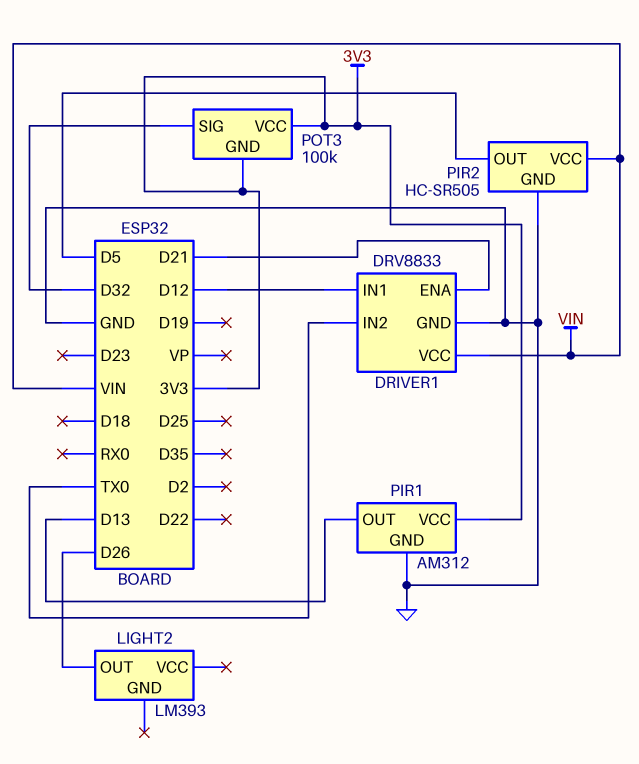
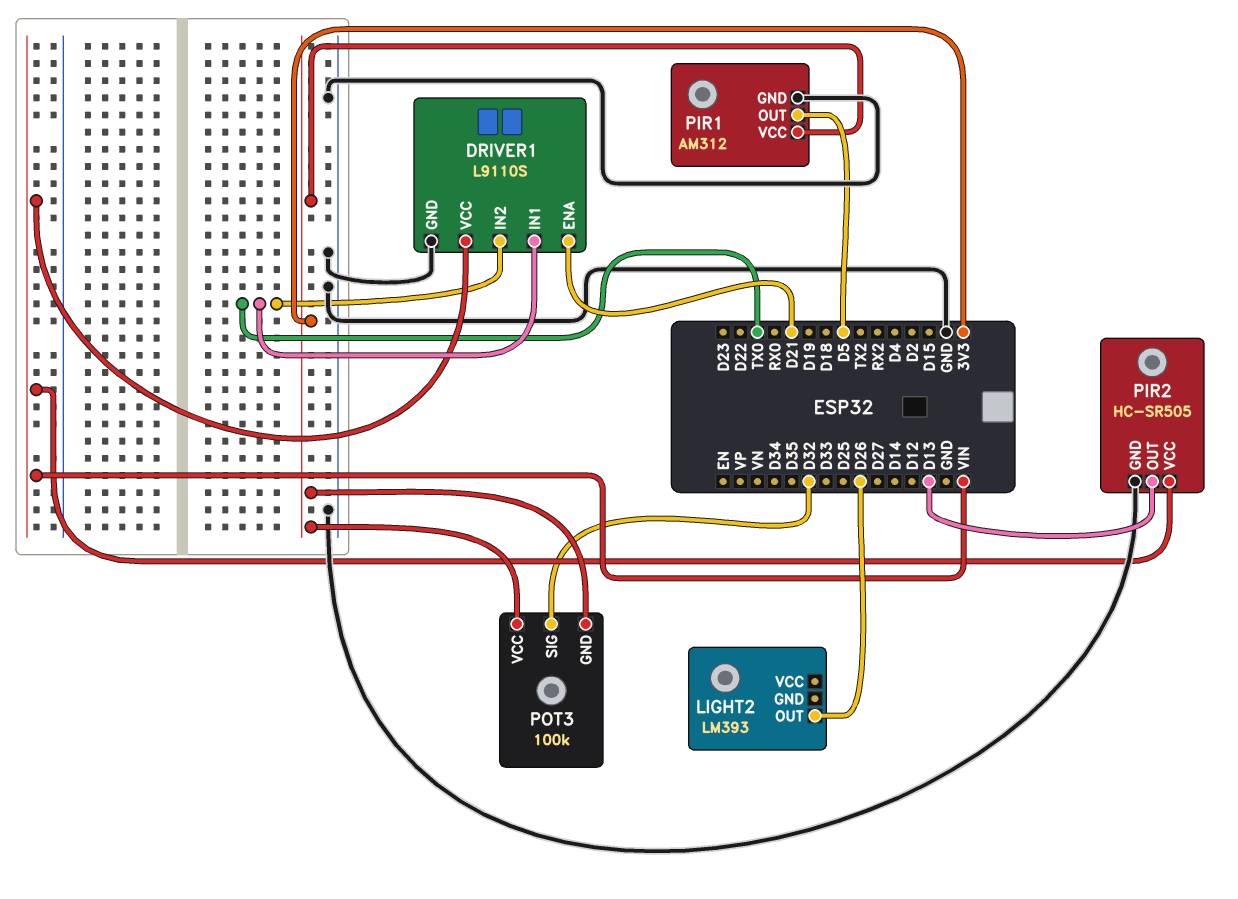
DRIVER1: DRV8833 -> L9110S
DRIVER1 pin IN1: D12 -> TX0
PIR1 pin OUT: D13 -> D5
PIR2 pin OUT: D5 -> D13

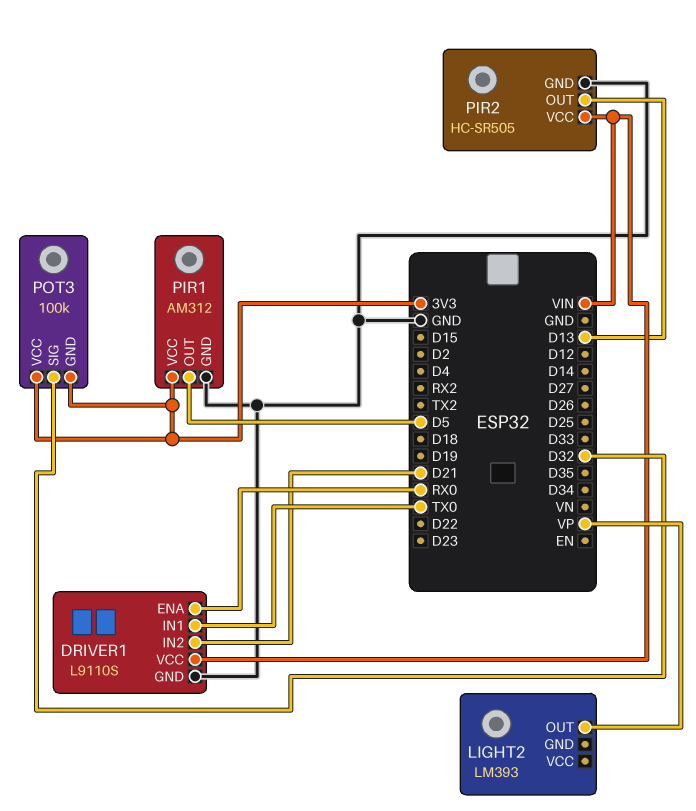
DRIVER1 pin ENA: D21 -> RX0
DRIVER1 pin IN2: TX0 -> D21
LIGHT2 pin OUT: D26 -> VP

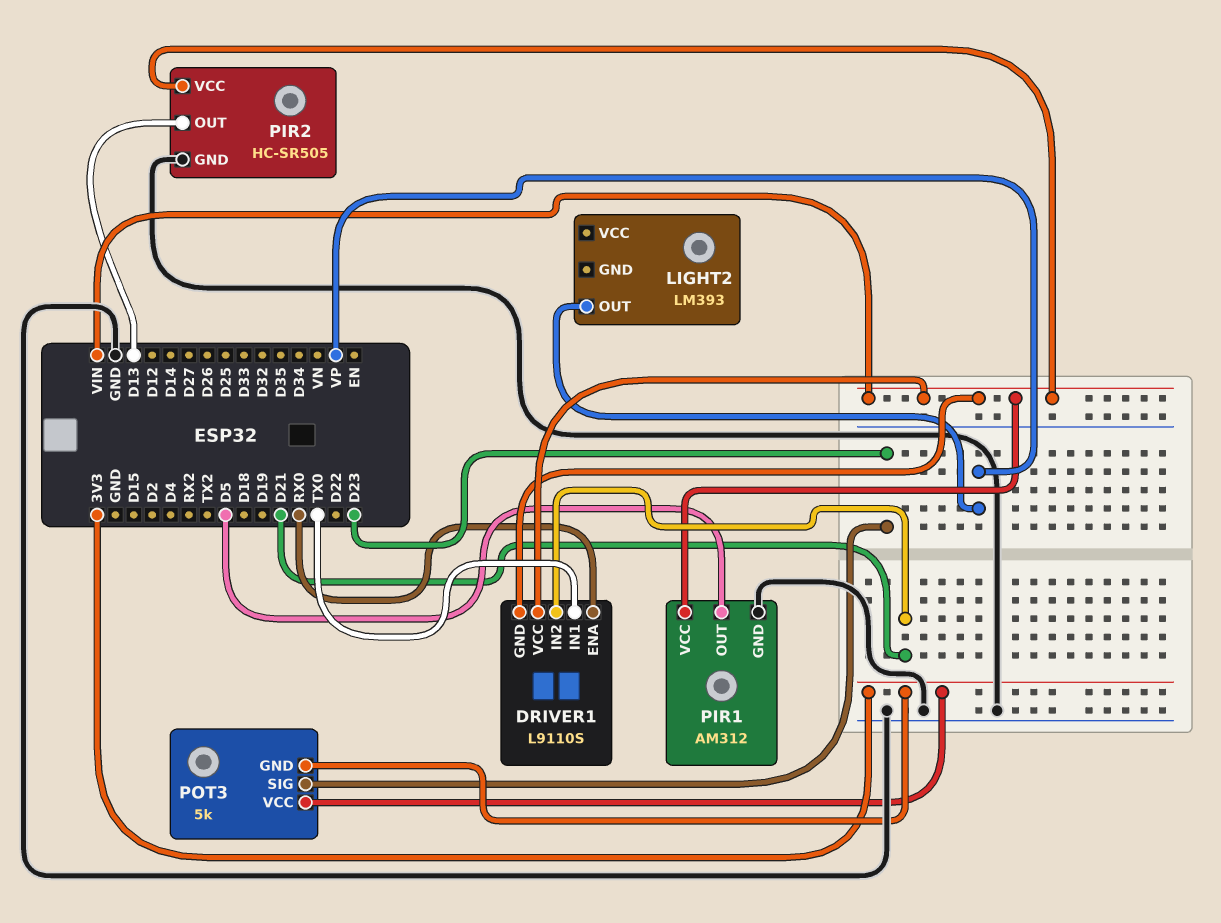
DRIVER1 pin GND: GND -> VIN
PIR1 pin VCC: 3V3 -> VIN
POT3: 100k -> 5k
POT3 pin SIG: D32 -> D23

